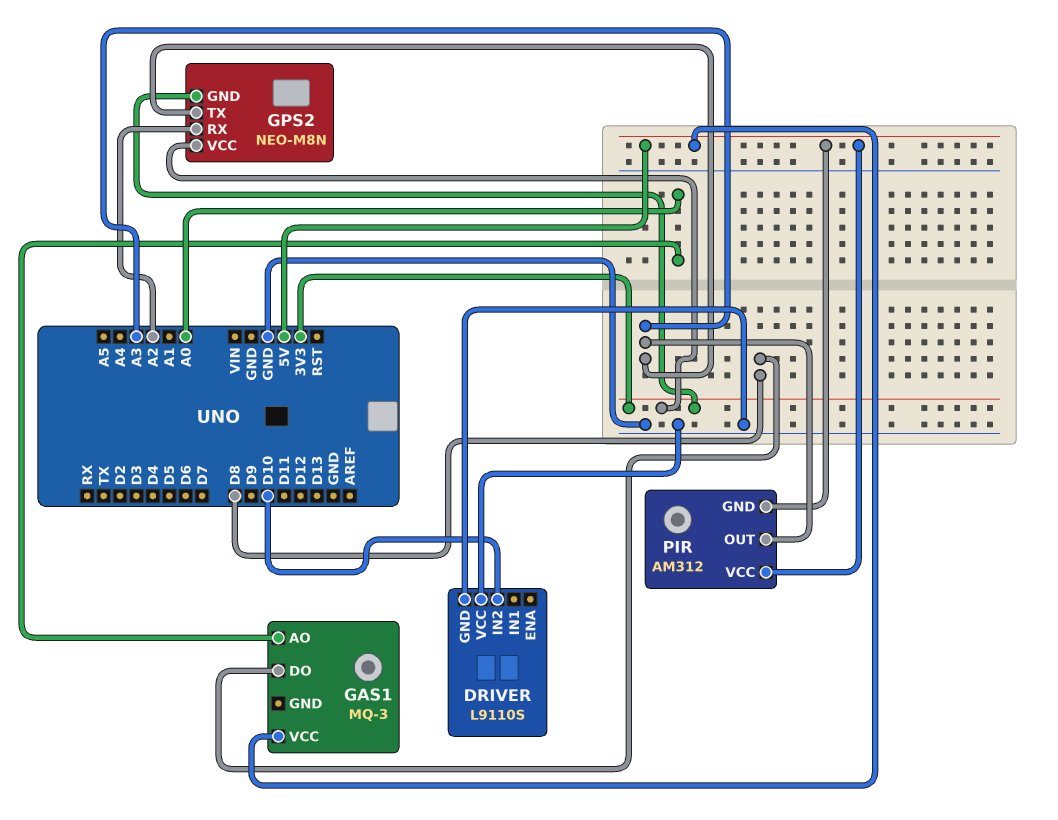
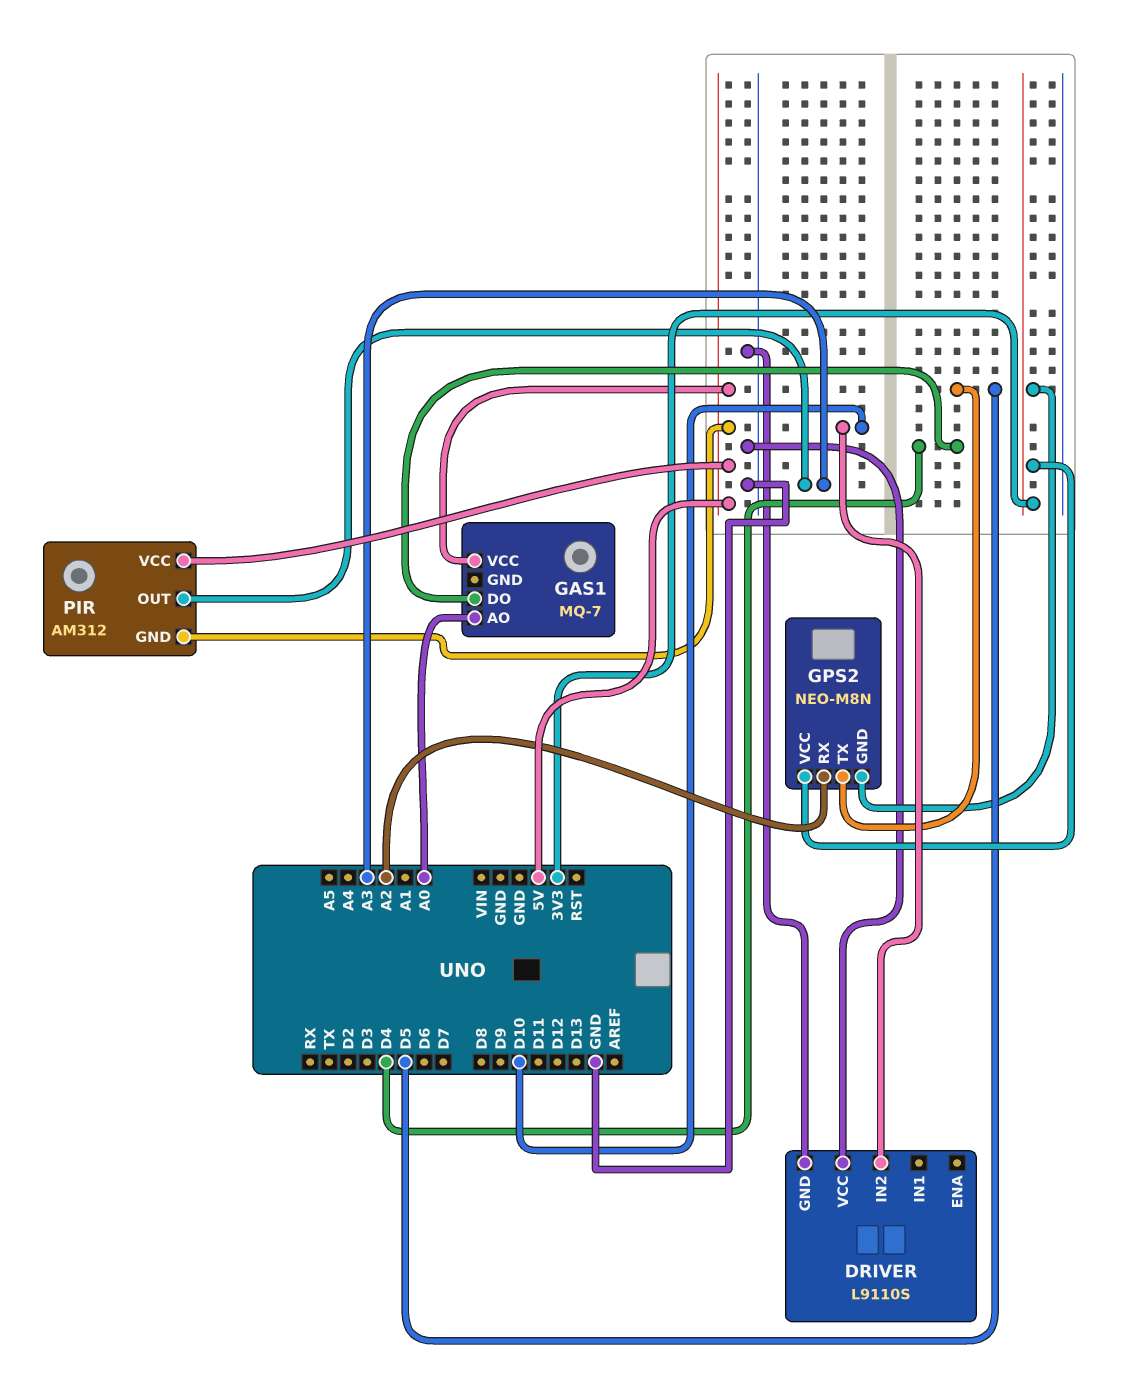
GAS1: MQ-3 -> MQ-7
GAS1 pin DO: D8 -> D4
GPS2 pin TX: A3 -> D5

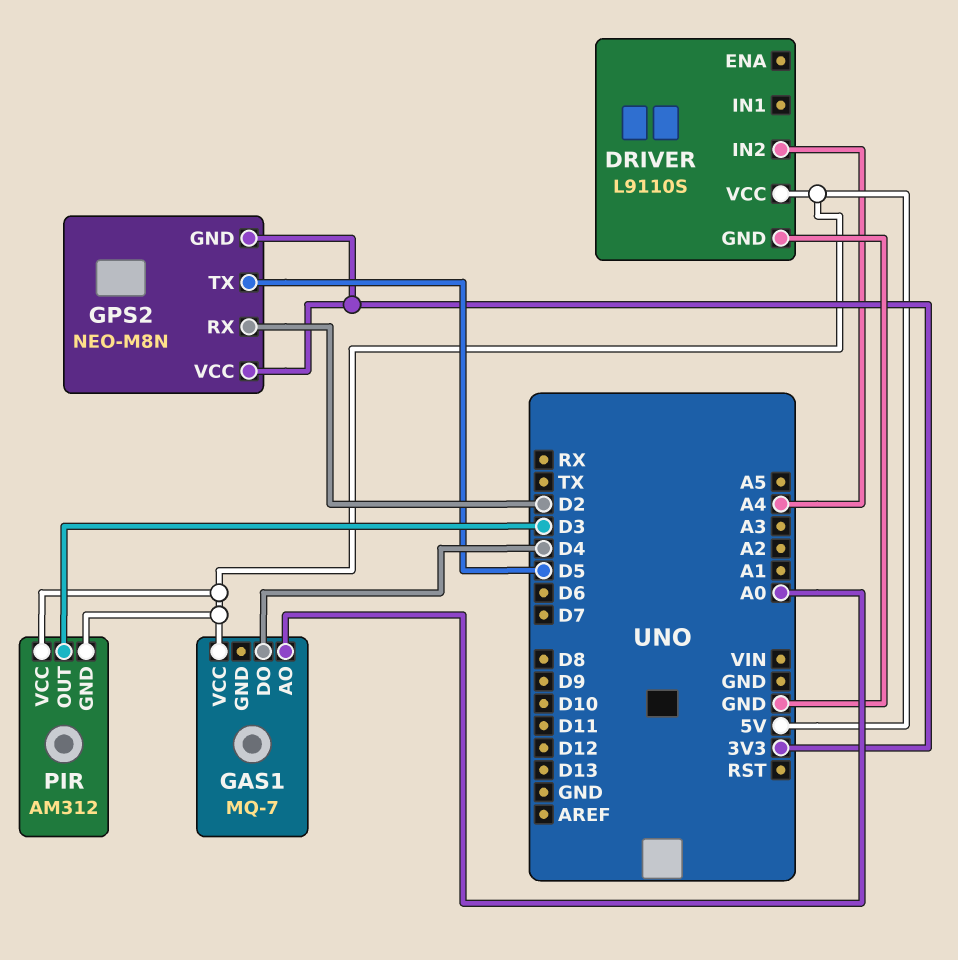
DRIVER pin IN2: D10 -> A4
DRIVER pin VCC: GND -> 5V
GPS2 pin RX: A2 -> D2
PIR pin OUT: A3 -> D3

